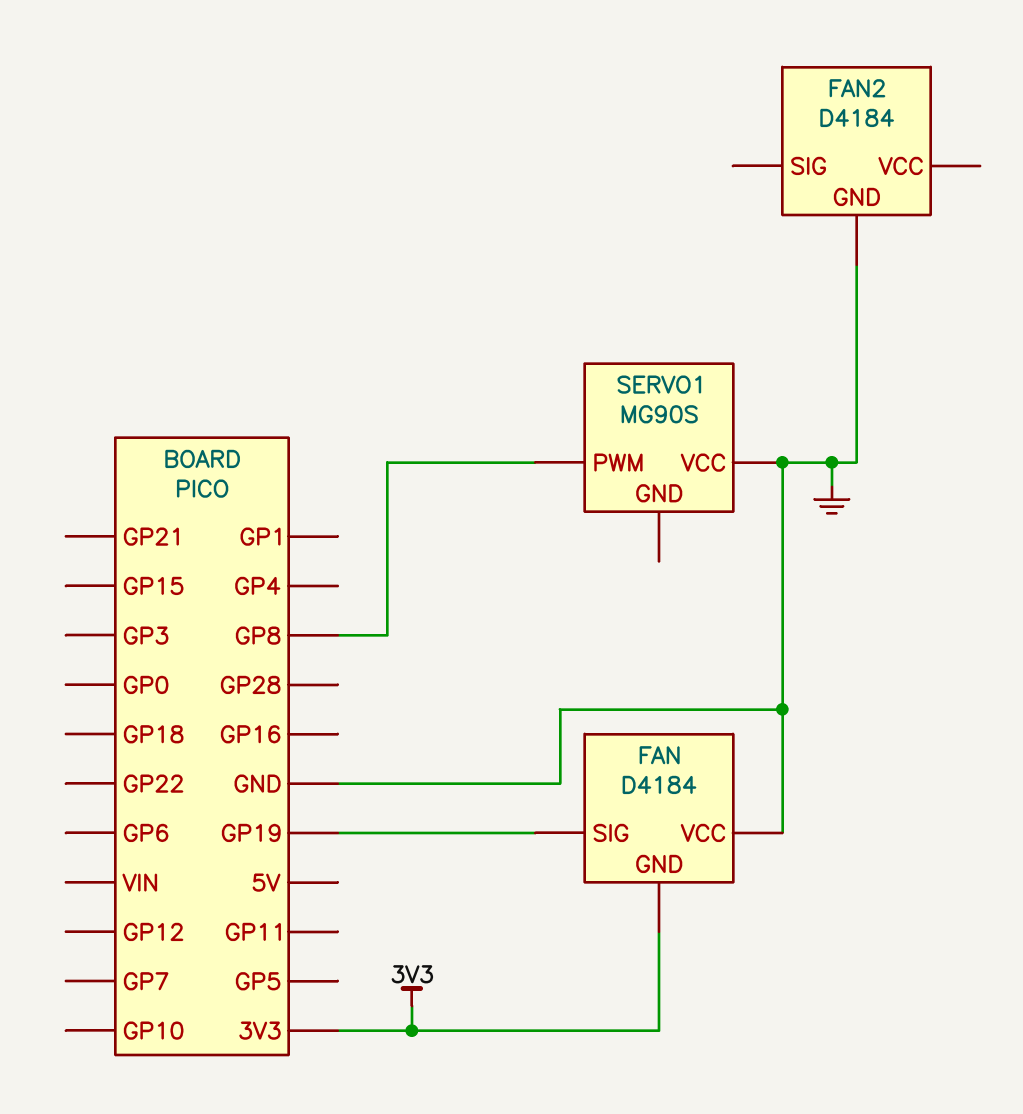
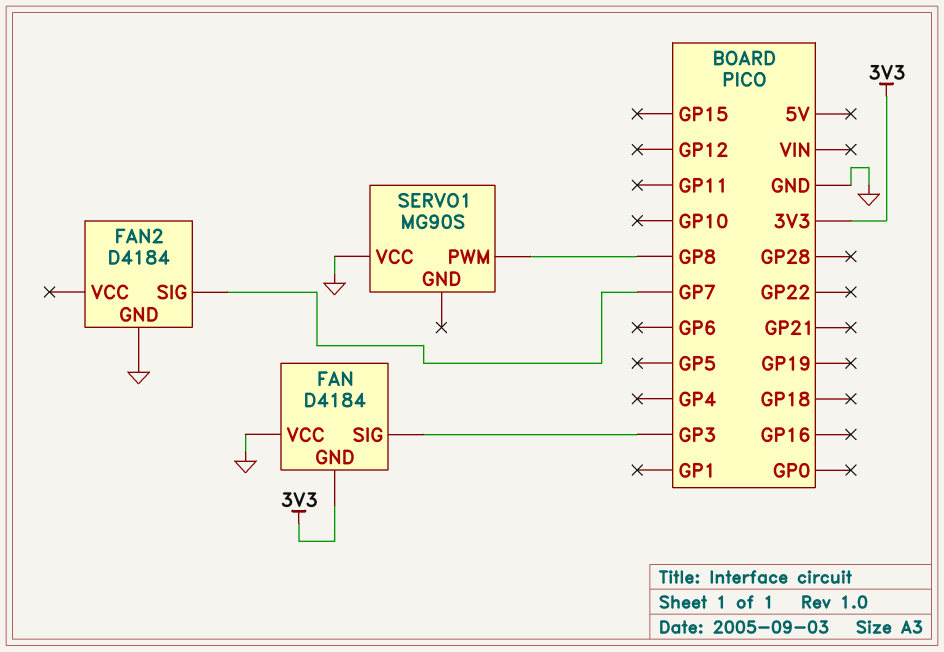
FAN pin SIG: GP19 -> GP3
FAN2 pin SIG: none -> GP7

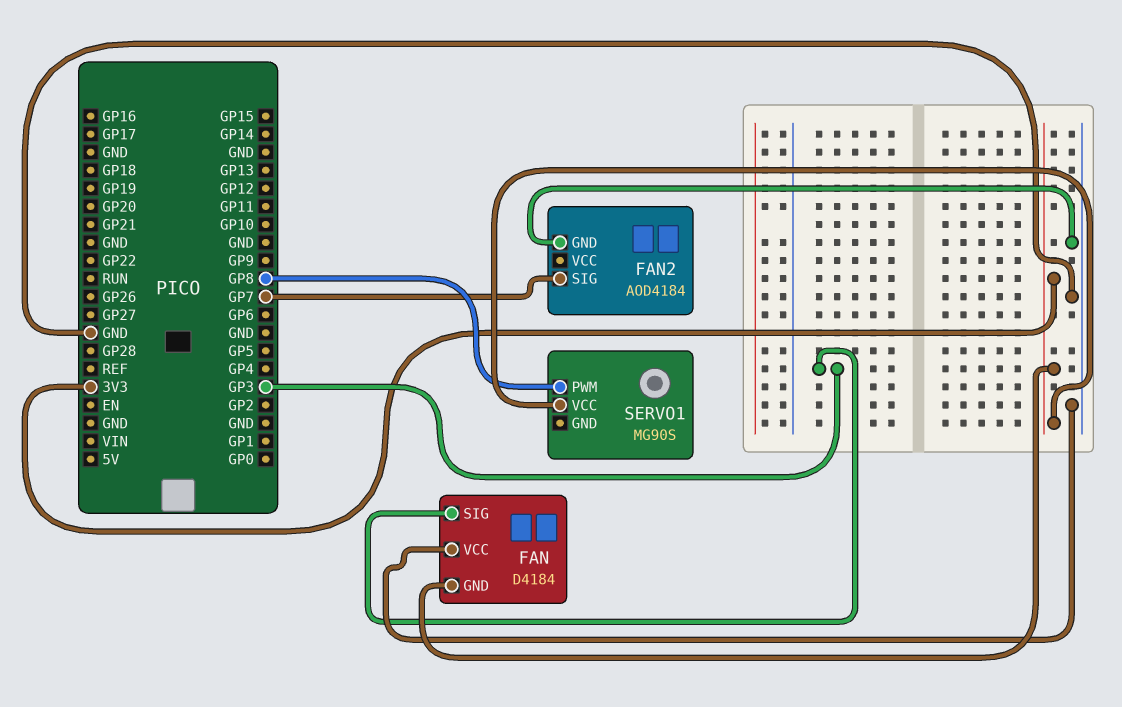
FAN2: D4184 -> AOD4184
SERVO1 pin VCC: GND -> 3V3

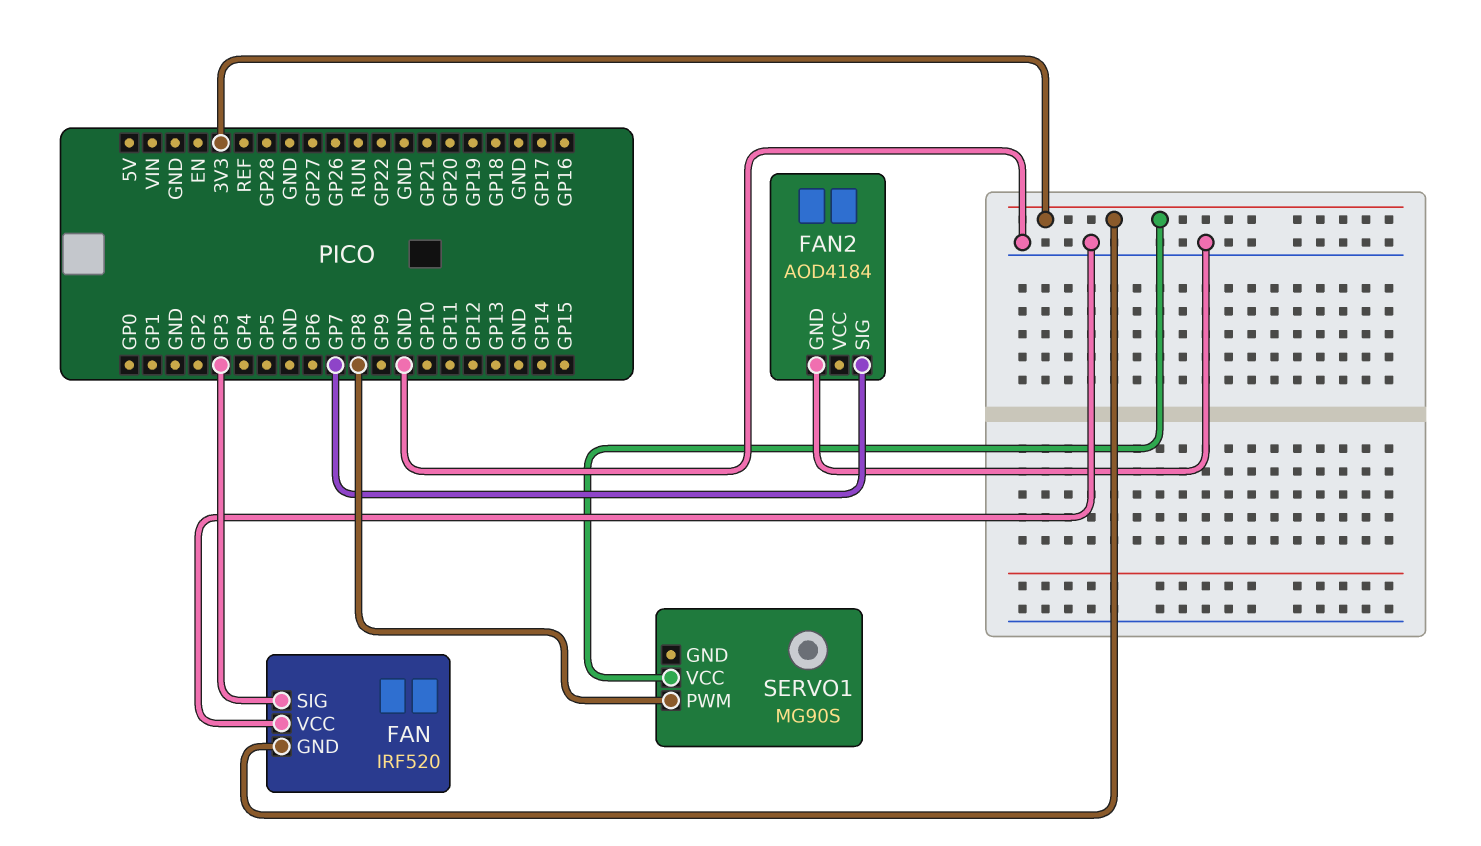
FAN: D4184 -> IRF520

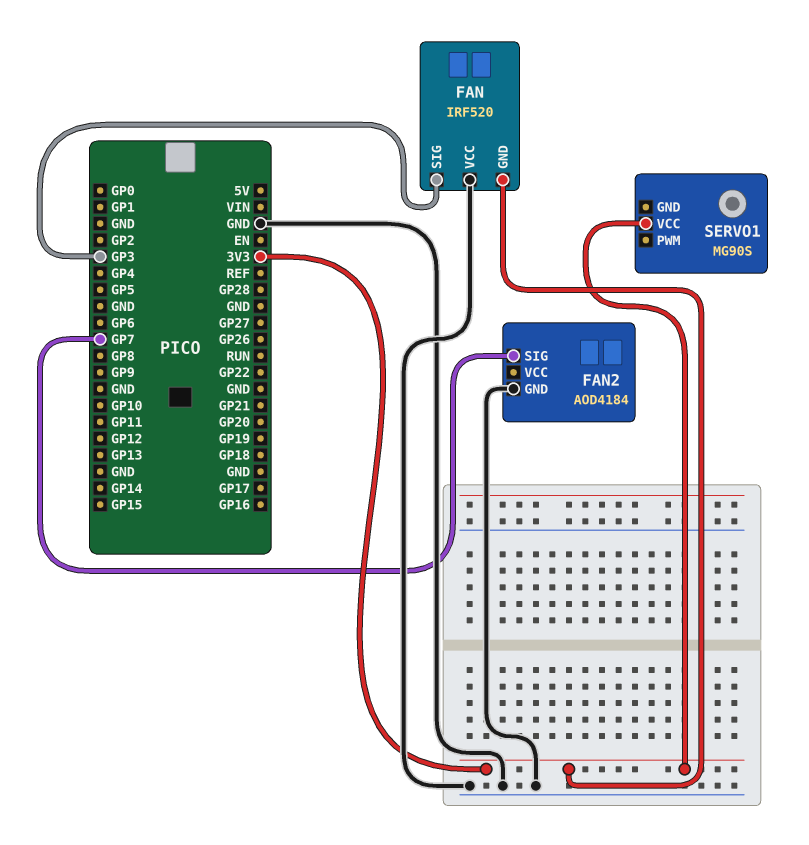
SERVO1 pin PWM: GP8 -> none

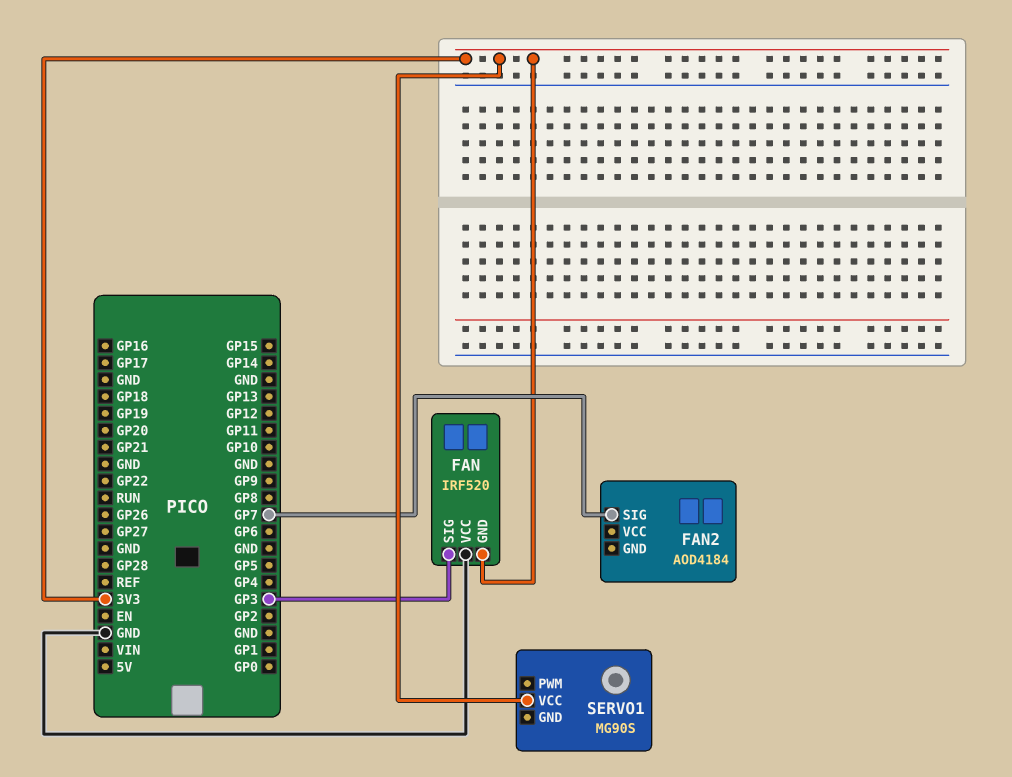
FAN2 pin GND: GND -> none

